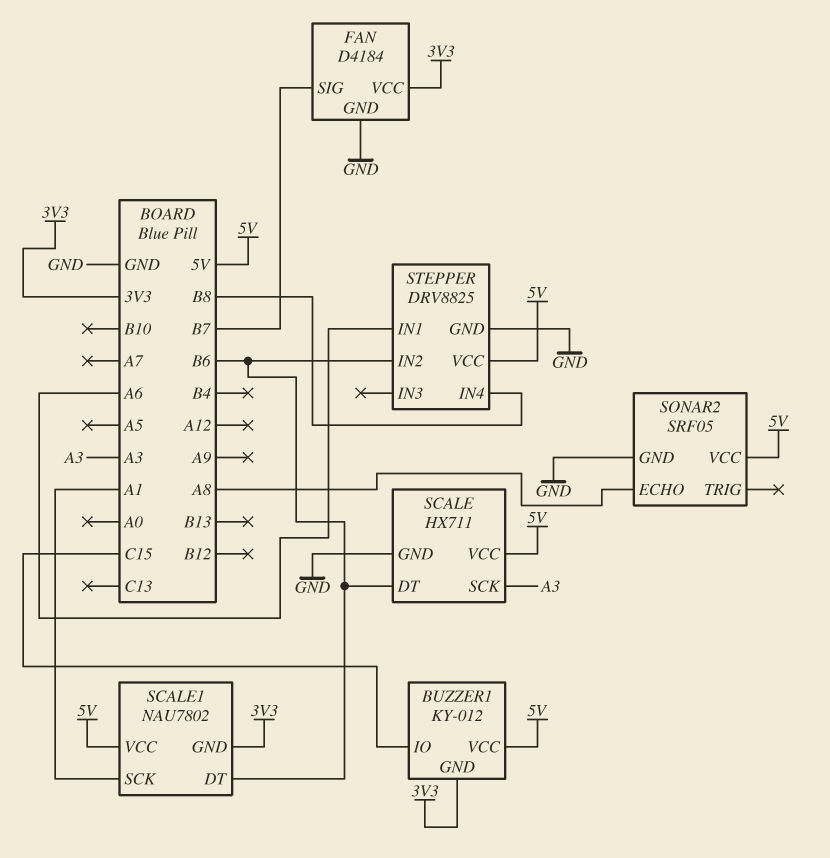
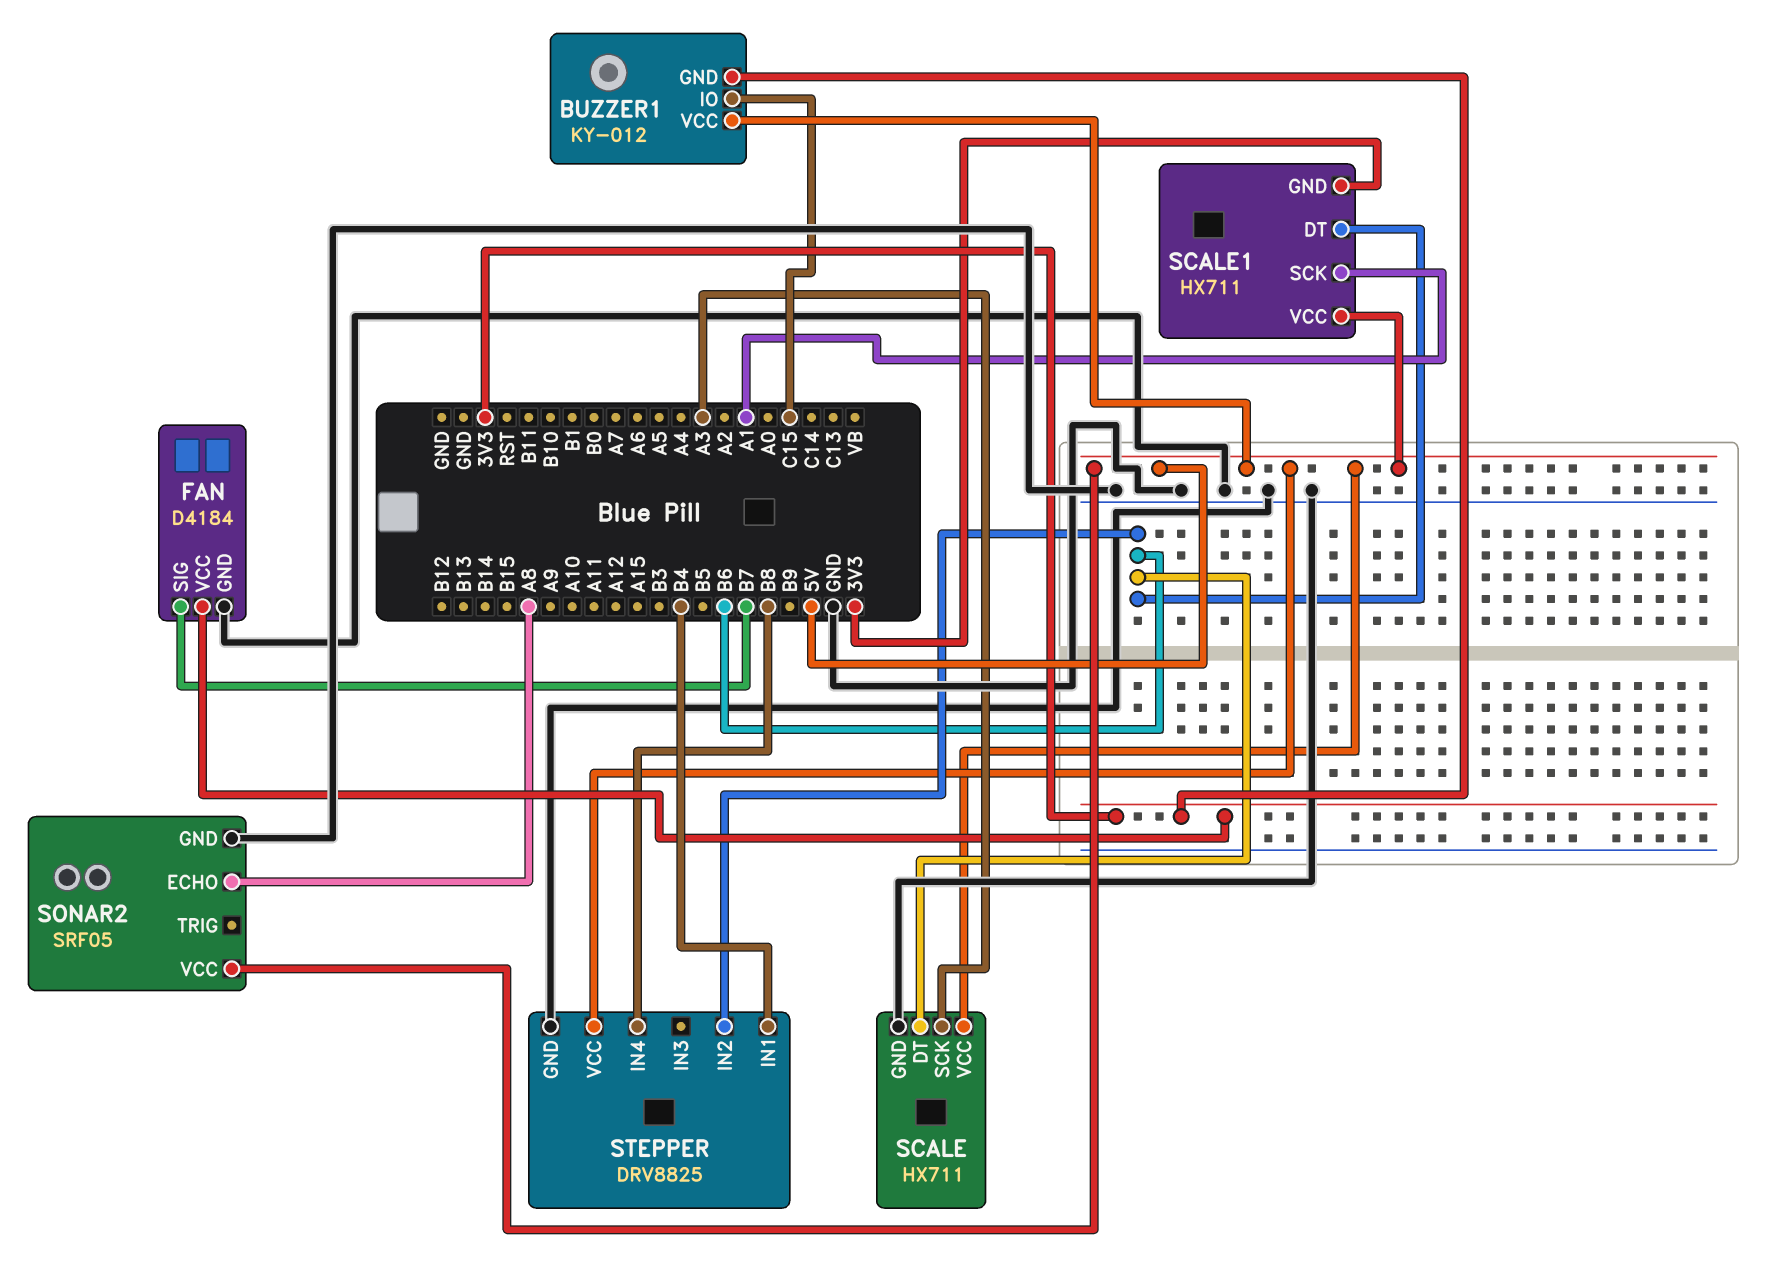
SCALE1: NAU7802 -> HX711
STEPPER pin IN1: A6 -> B4

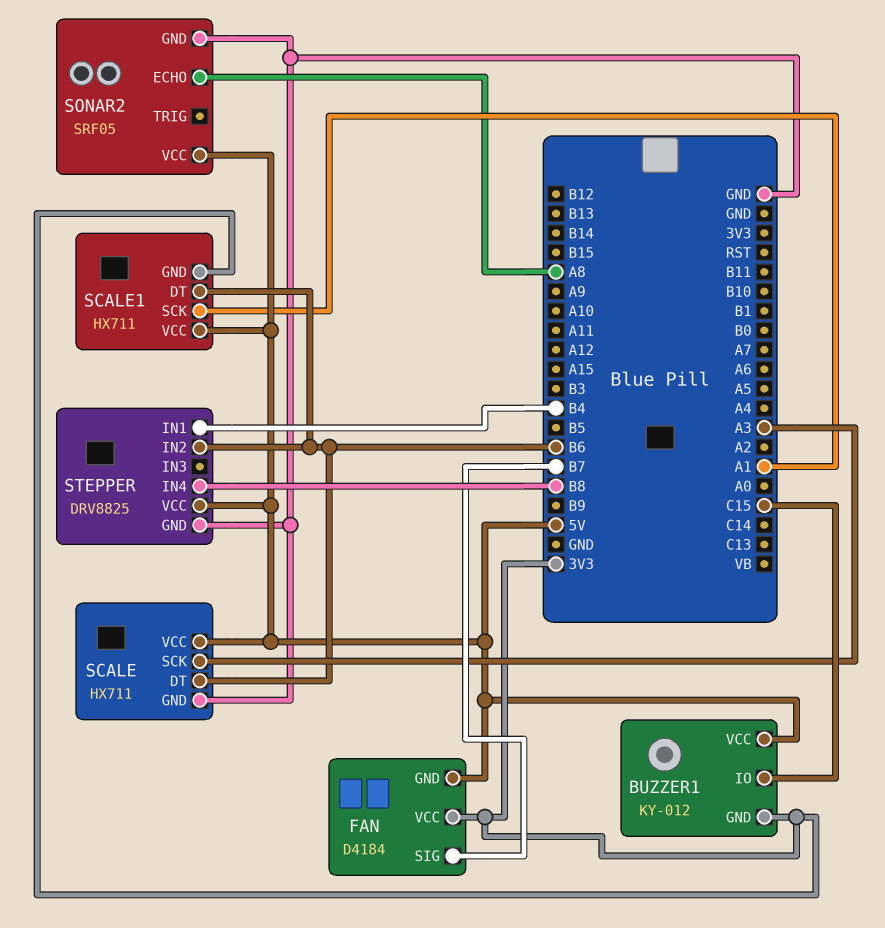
FAN pin GND: GND -> 5V

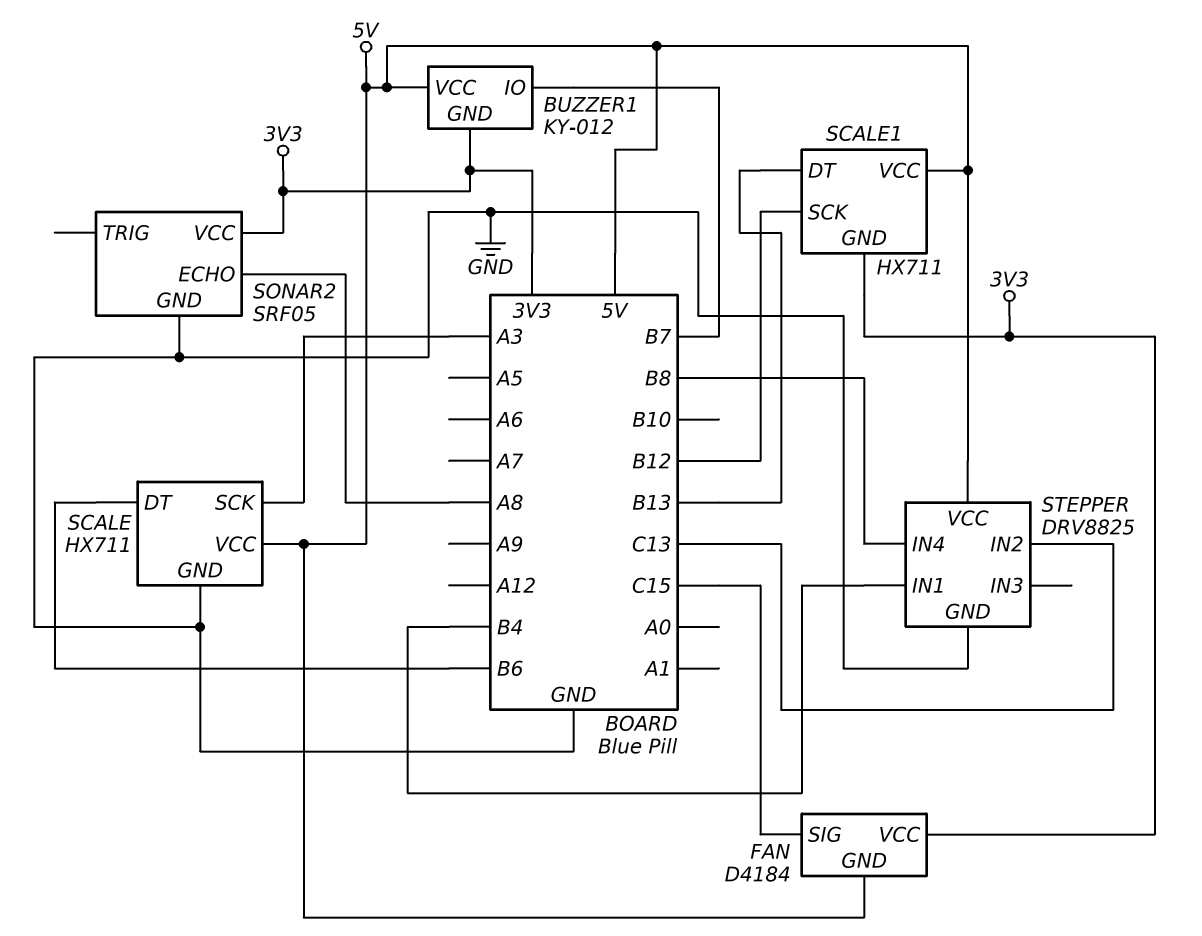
BUZZER1 pin IO: C15 -> B7
FAN pin SIG: B7 -> C15
SCALE1 pin DT: B6 -> B13
SCALE1 pin SCK: A1 -> B12
SONAR2 pin VCC: 5V -> 3V3
STEPPER pin IN2: B6 -> C13

